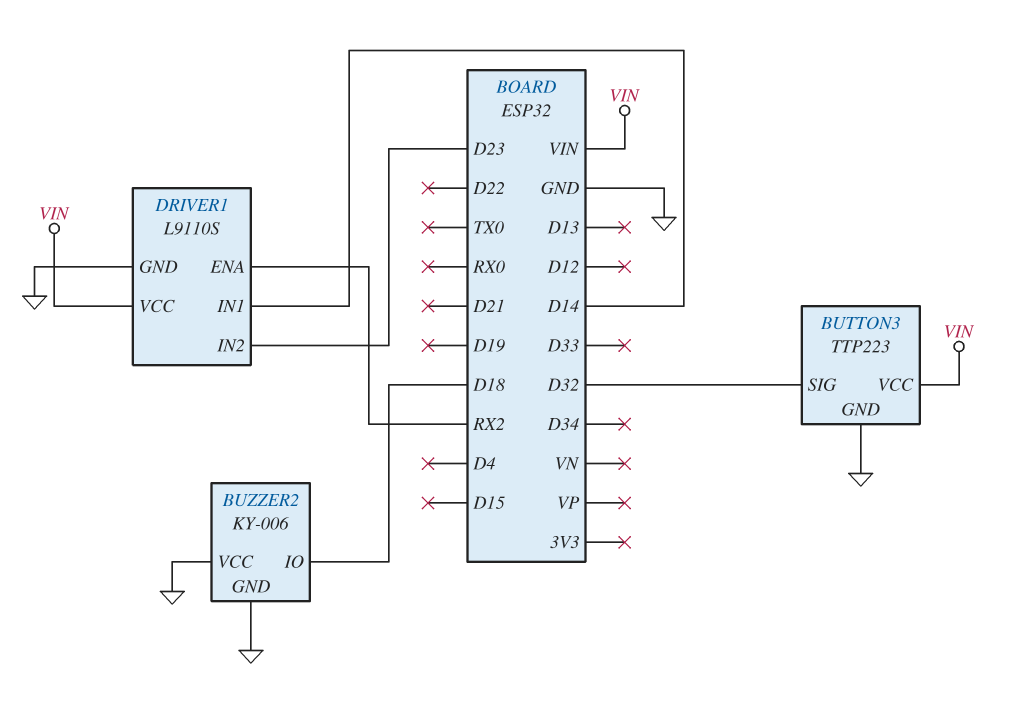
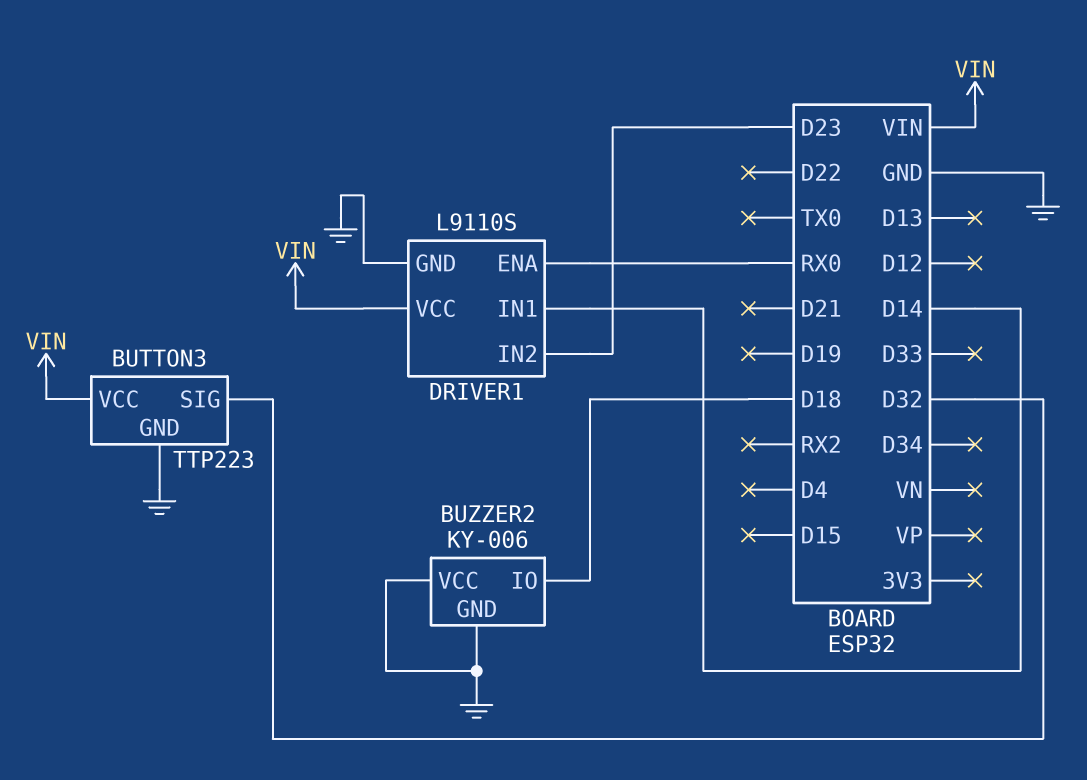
DRIVER1 pin ENA: RX2 -> RX0

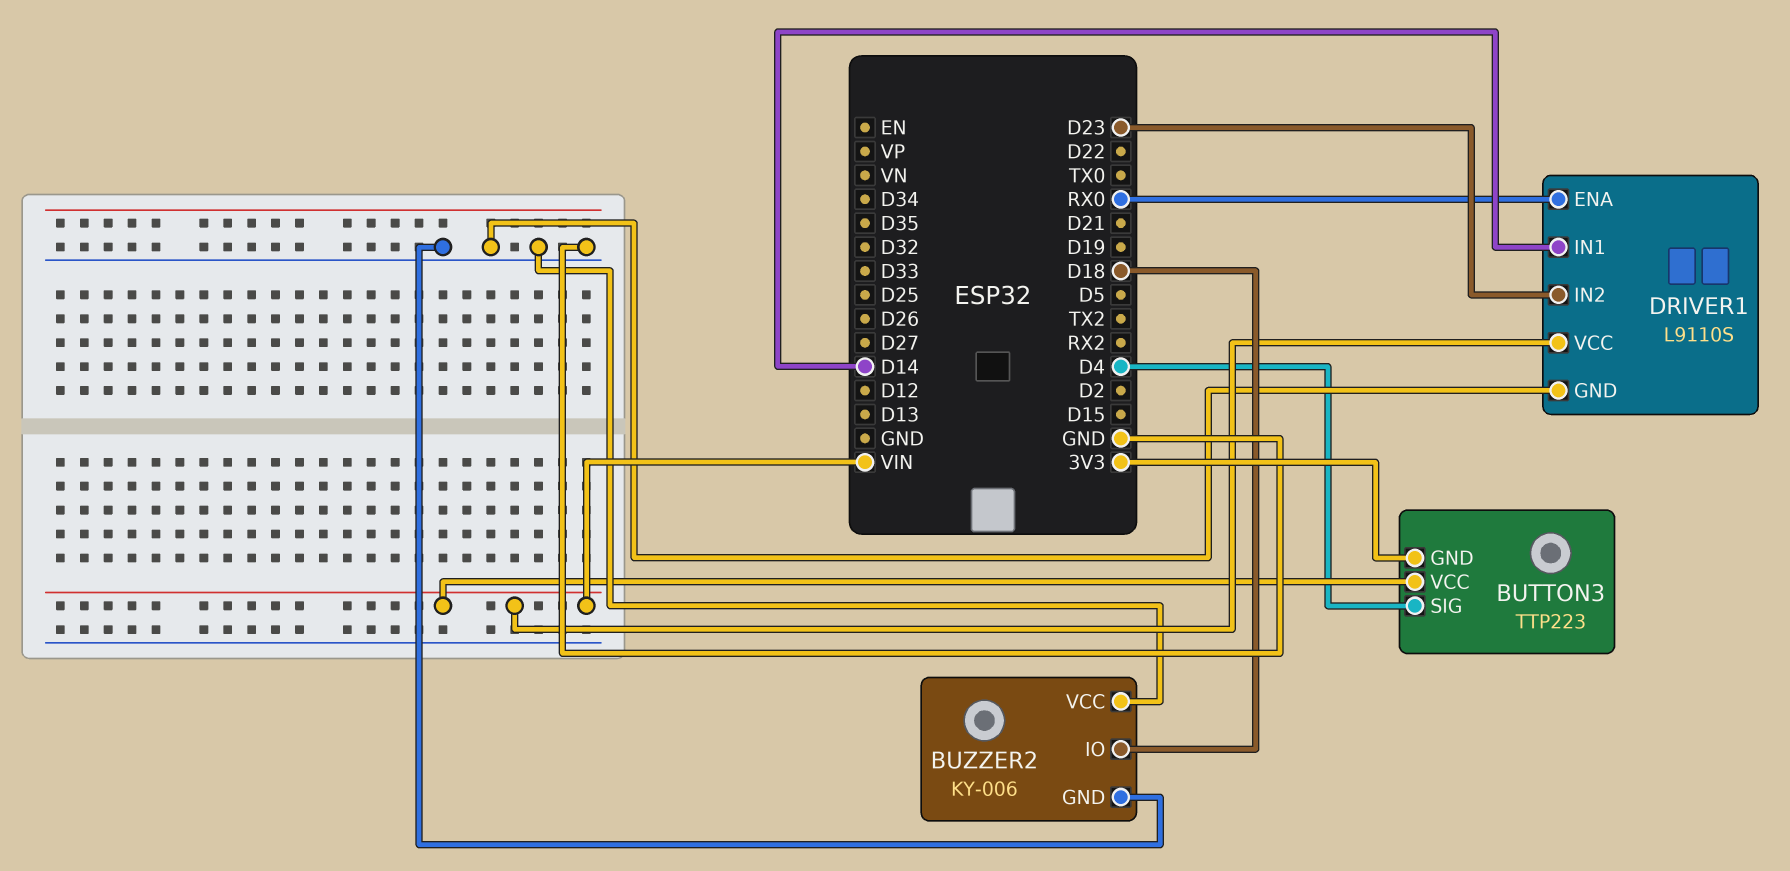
BUTTON3 pin GND: GND -> 3V3
BUTTON3 pin SIG: D32 -> D4

